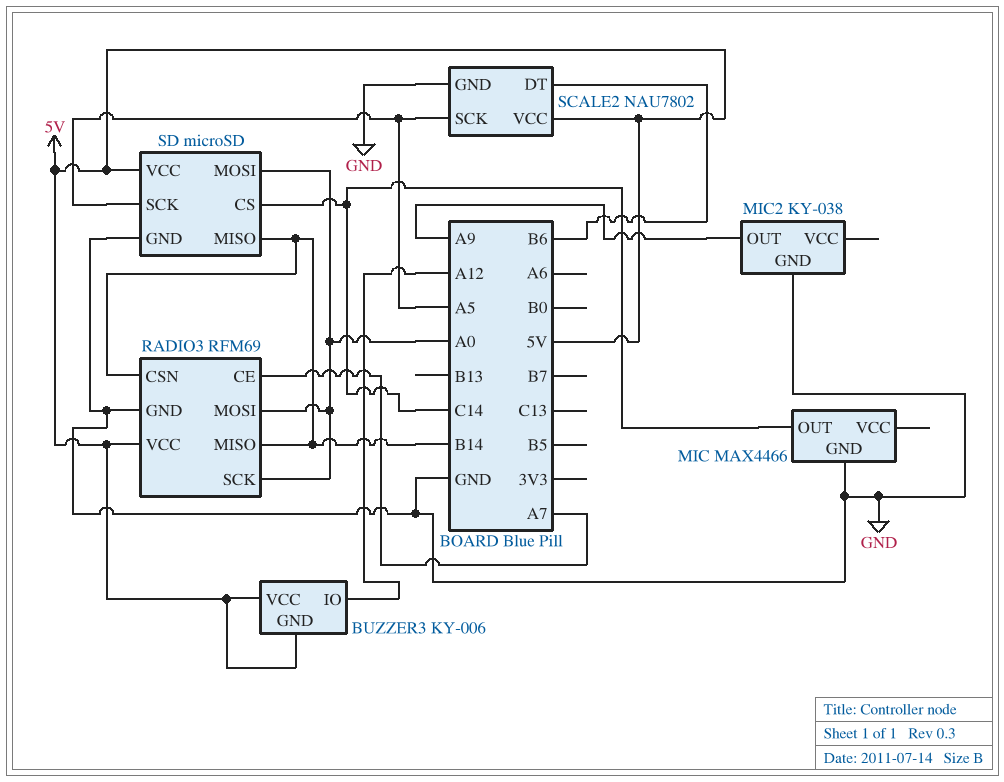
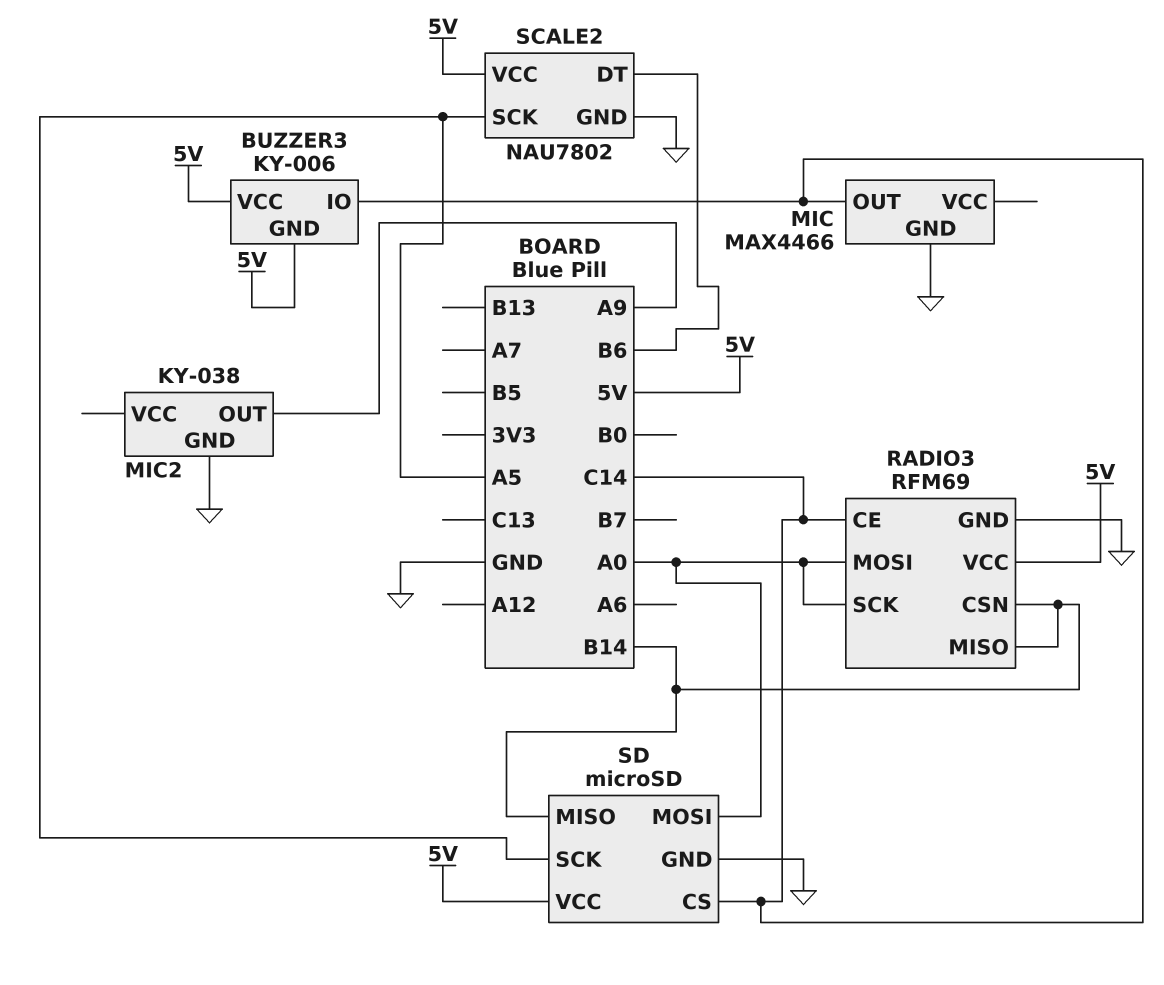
BUZZER3 pin IO: A12 -> C14
RADIO3 pin CE: A7 -> C14

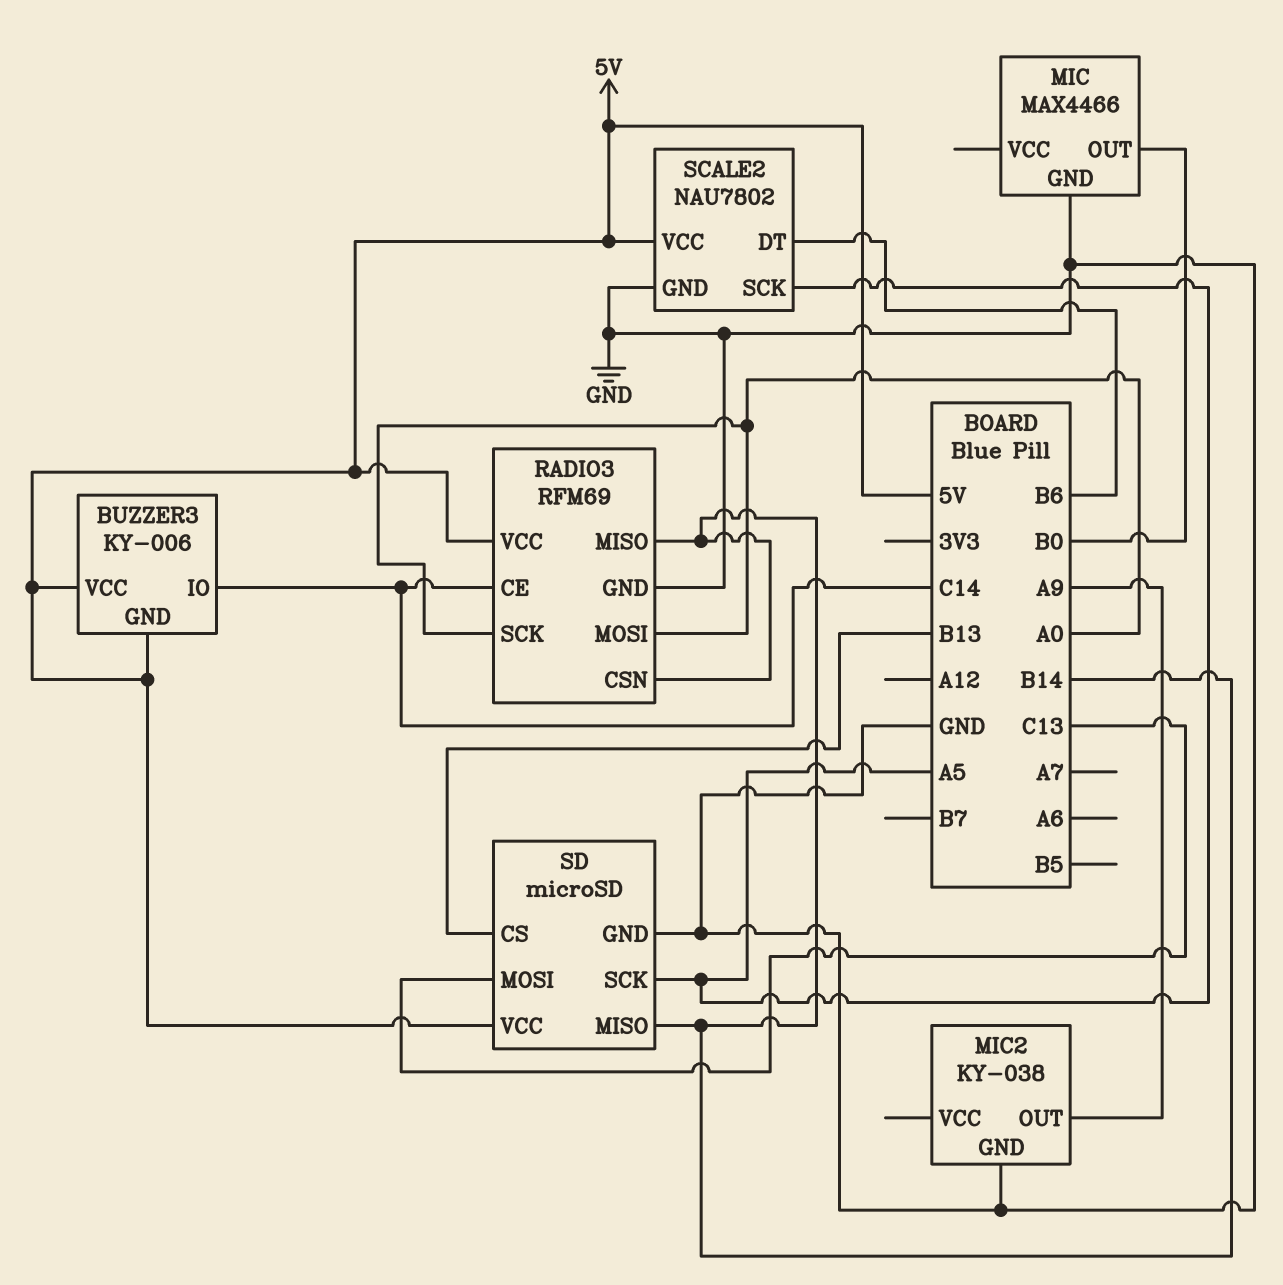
MIC pin OUT: C14 -> B0
SD pin CS: C14 -> B13
SD pin MOSI: A0 -> C13

